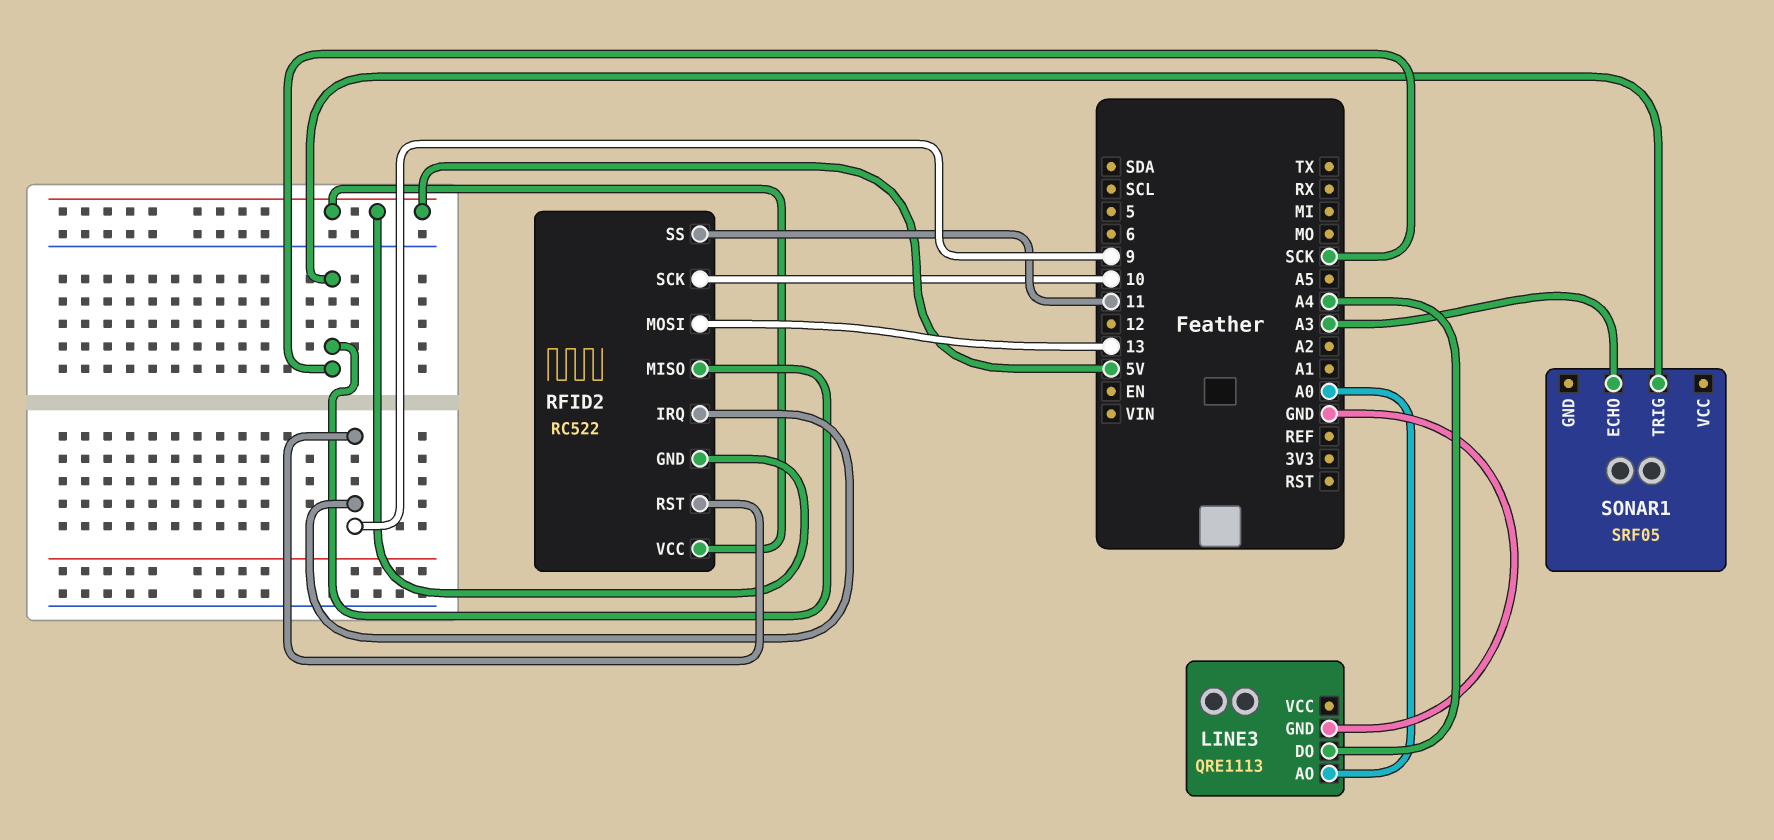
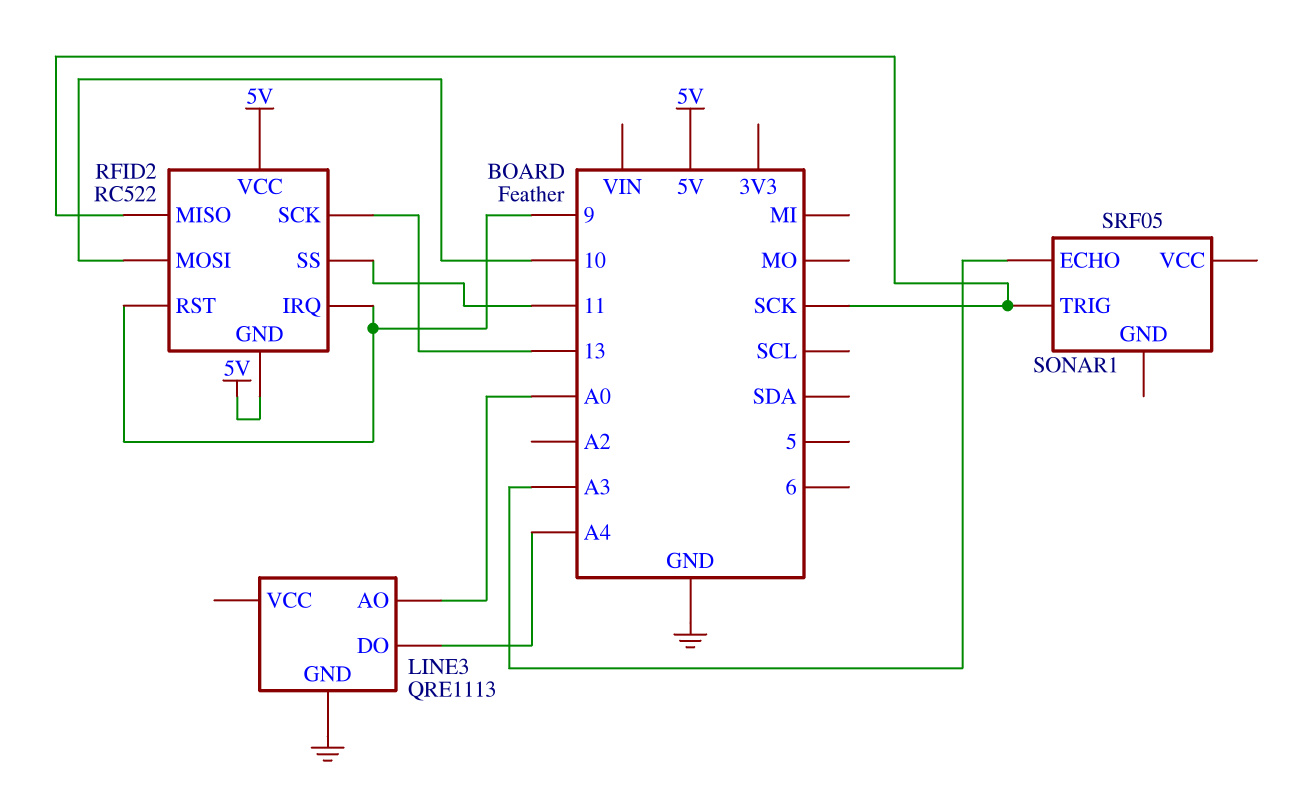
RFID2 pin MOSI: 13 -> 10
RFID2 pin SCK: 10 -> 13

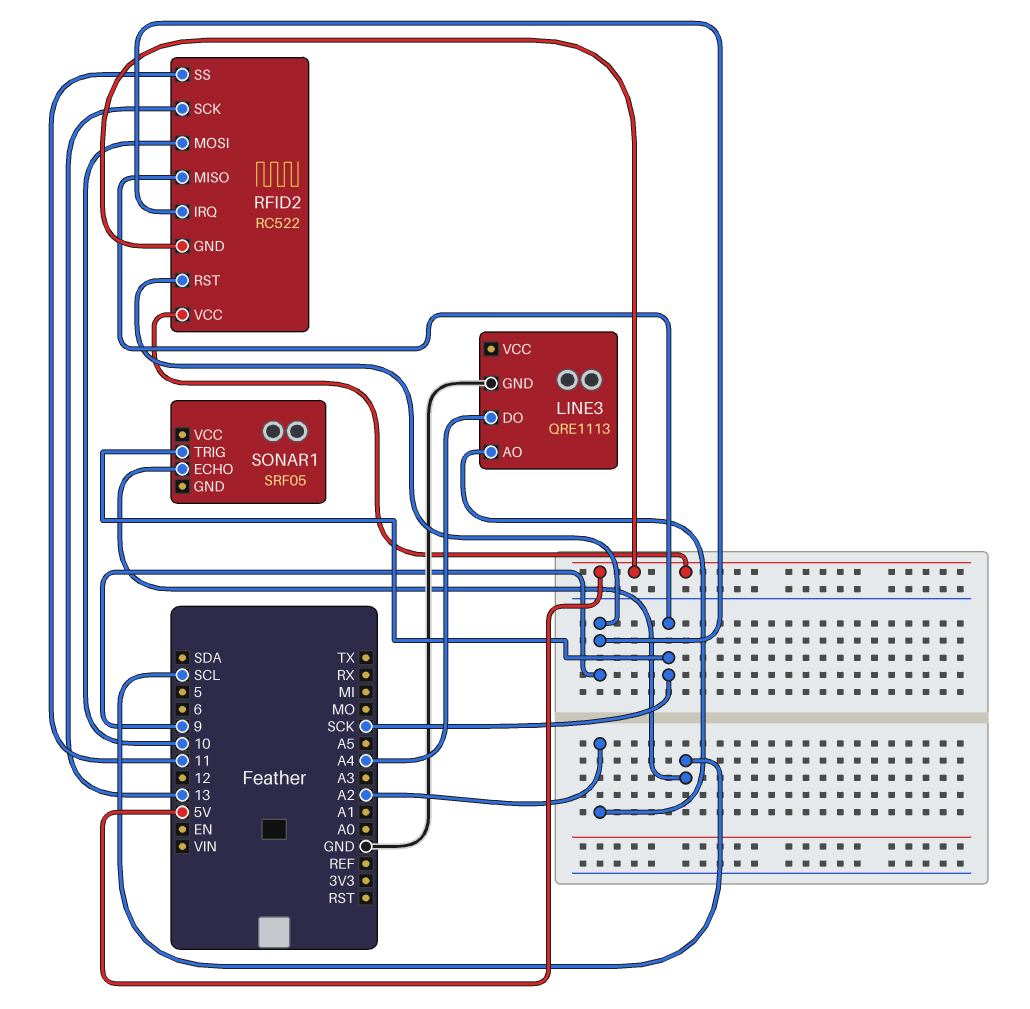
LINE3 pin AO: A0 -> A2
SONAR1 pin ECHO: A3 -> SCL

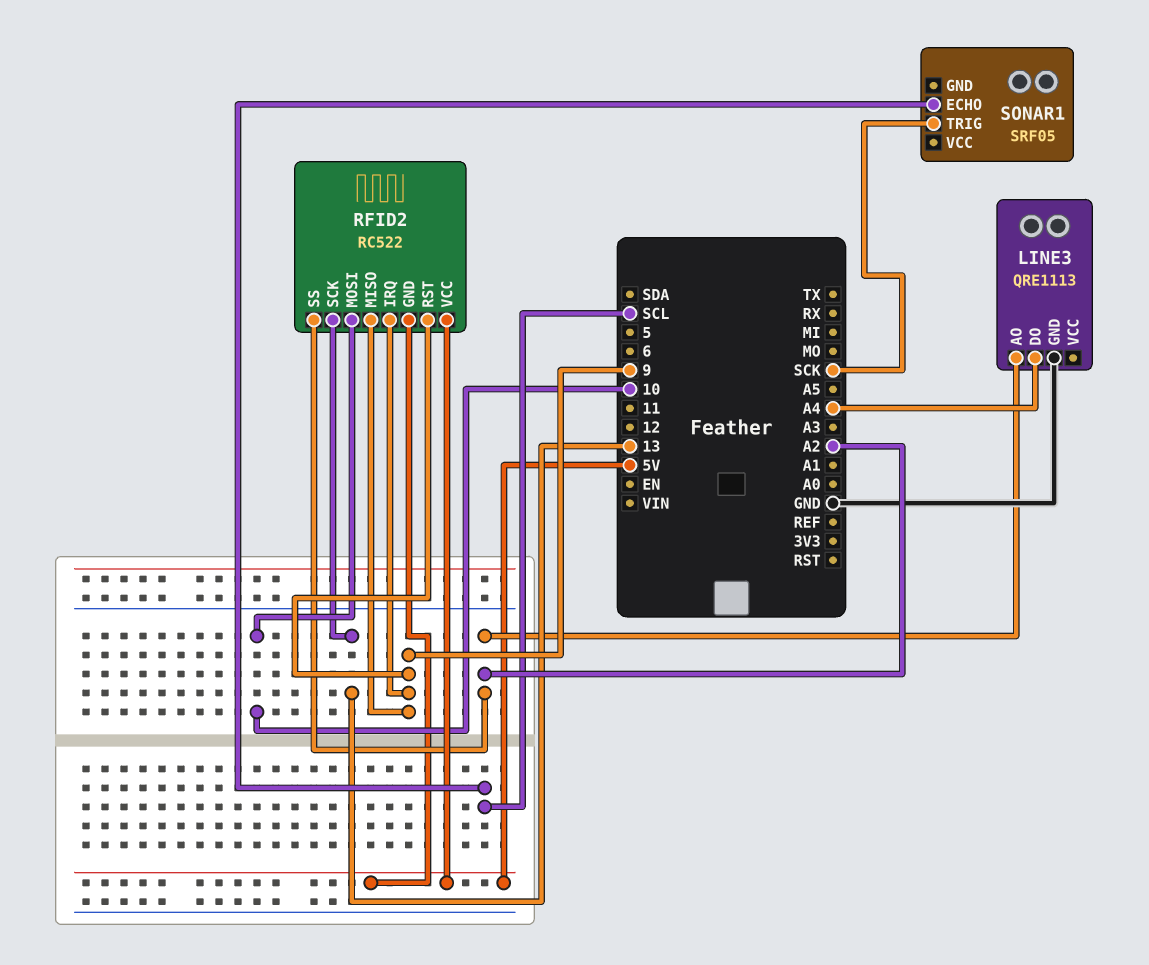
RFID2 pin MISO: SCK -> 9
RFID2 pin SS: 11 -> A2

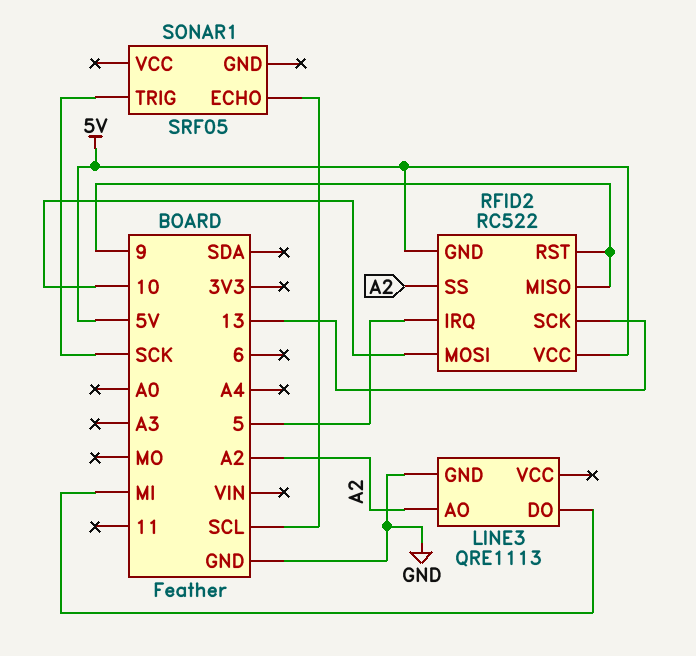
LINE3 pin DO: A4 -> MI
RFID2 pin IRQ: 9 -> 5

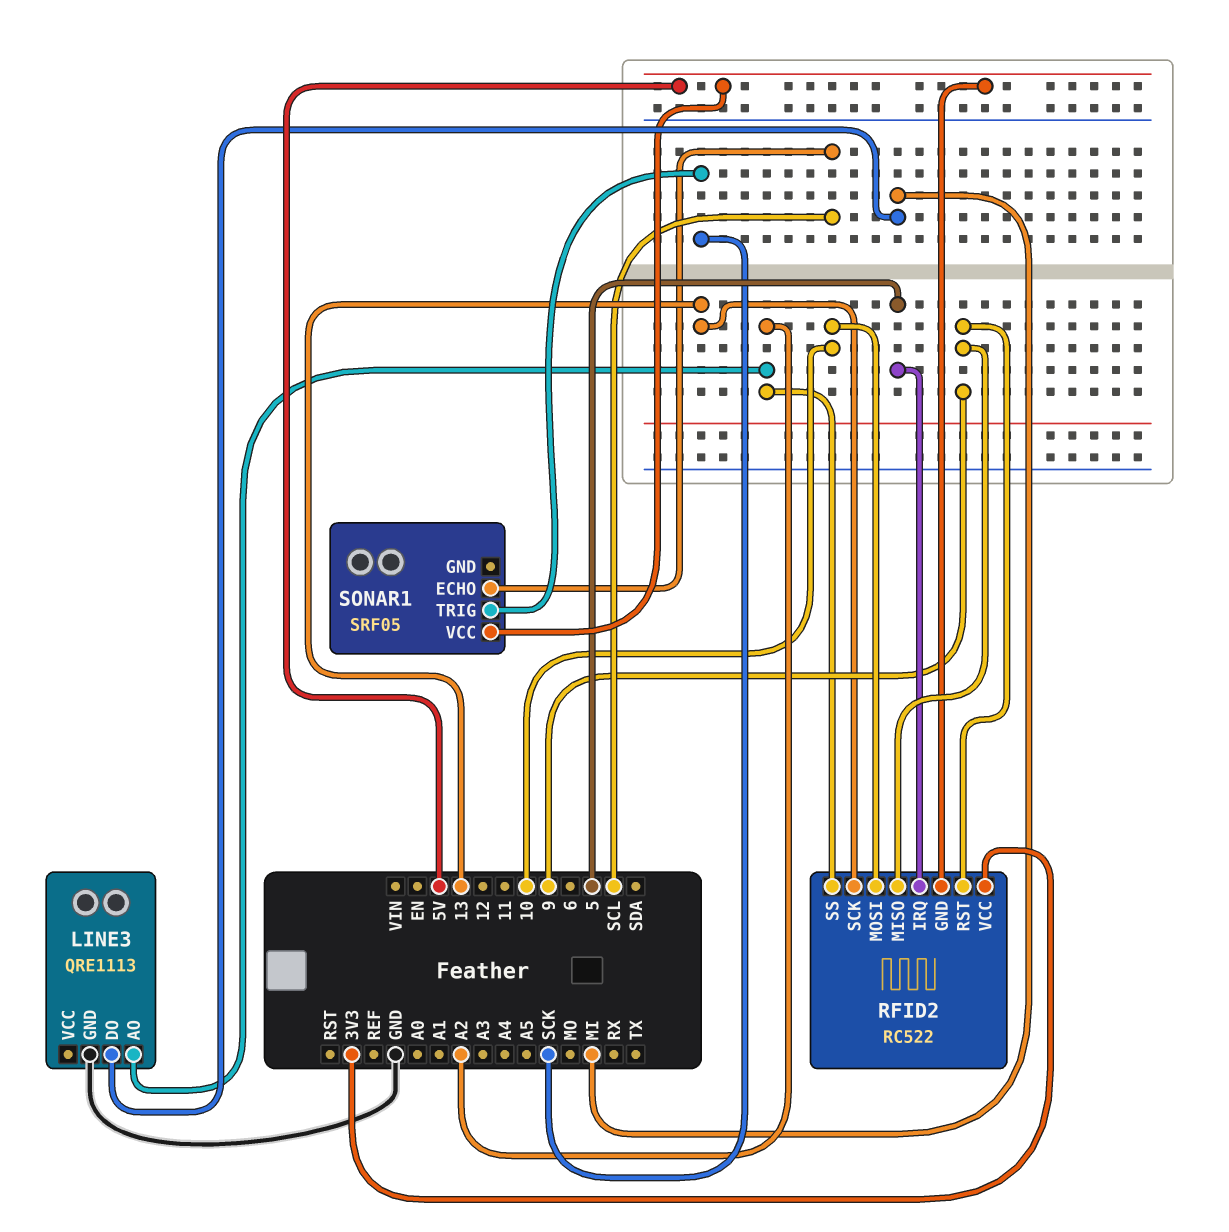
RFID2 pin VCC: 5V -> 3V3
SONAR1 pin VCC: none -> 5V

